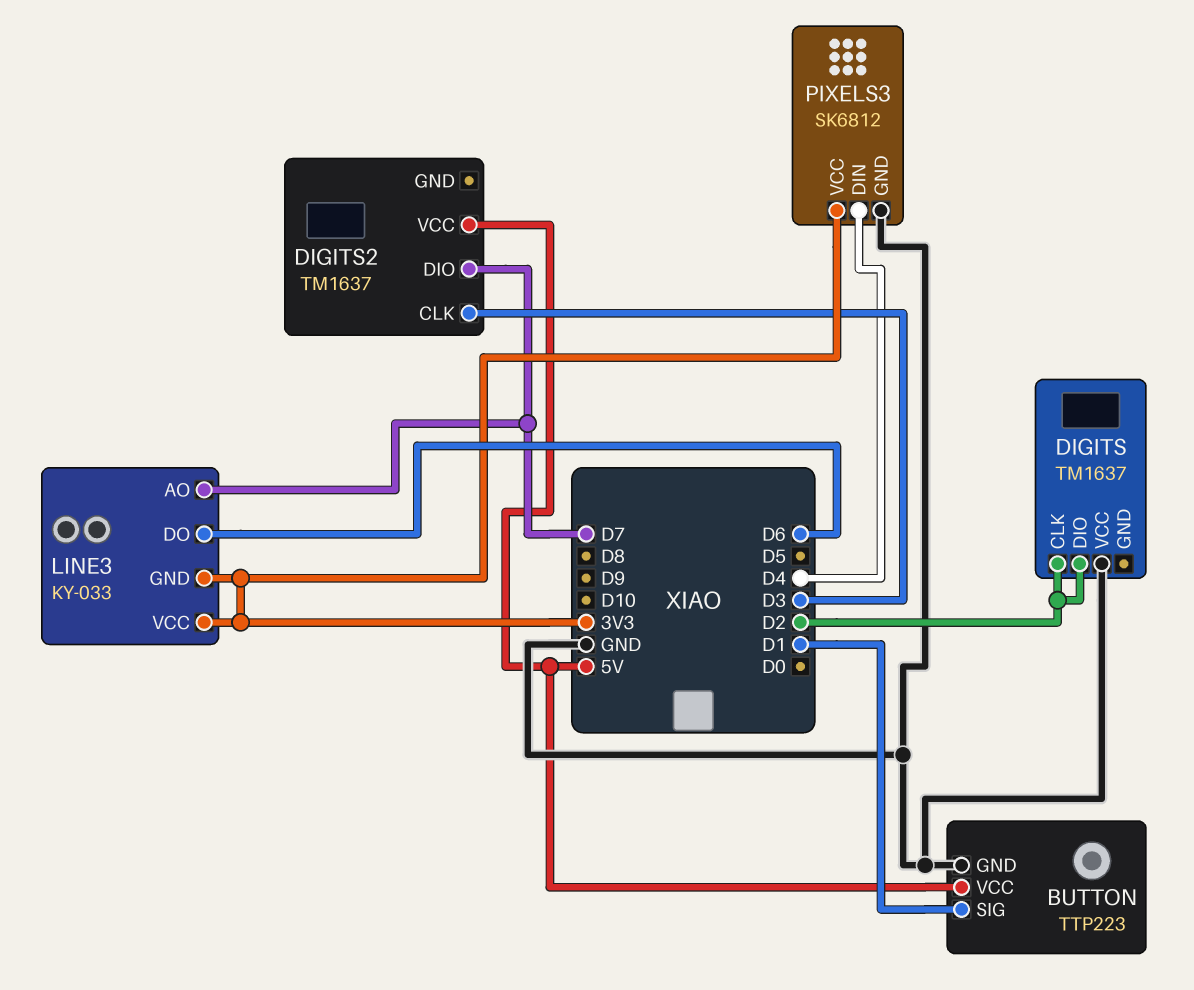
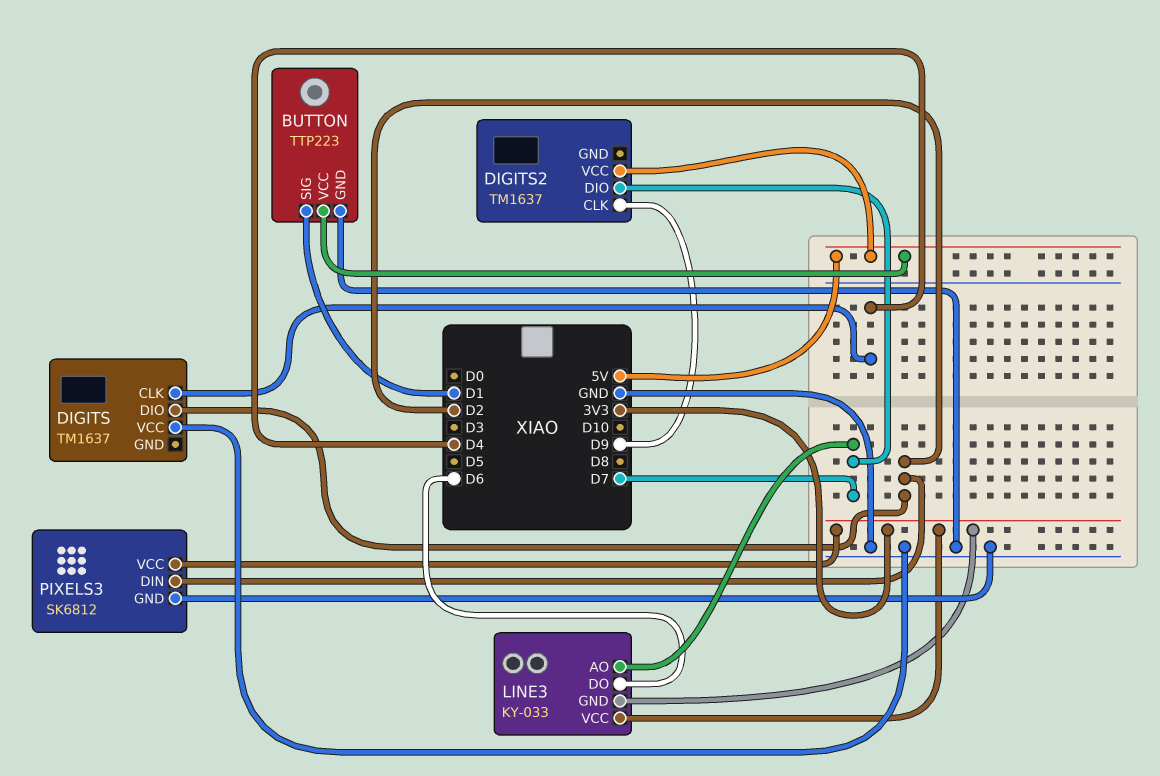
DIGITS pin CLK: D2 -> D4
DIGITS2 pin CLK: D3 -> D9
PIXELS3 pin DIN: D4 -> D2

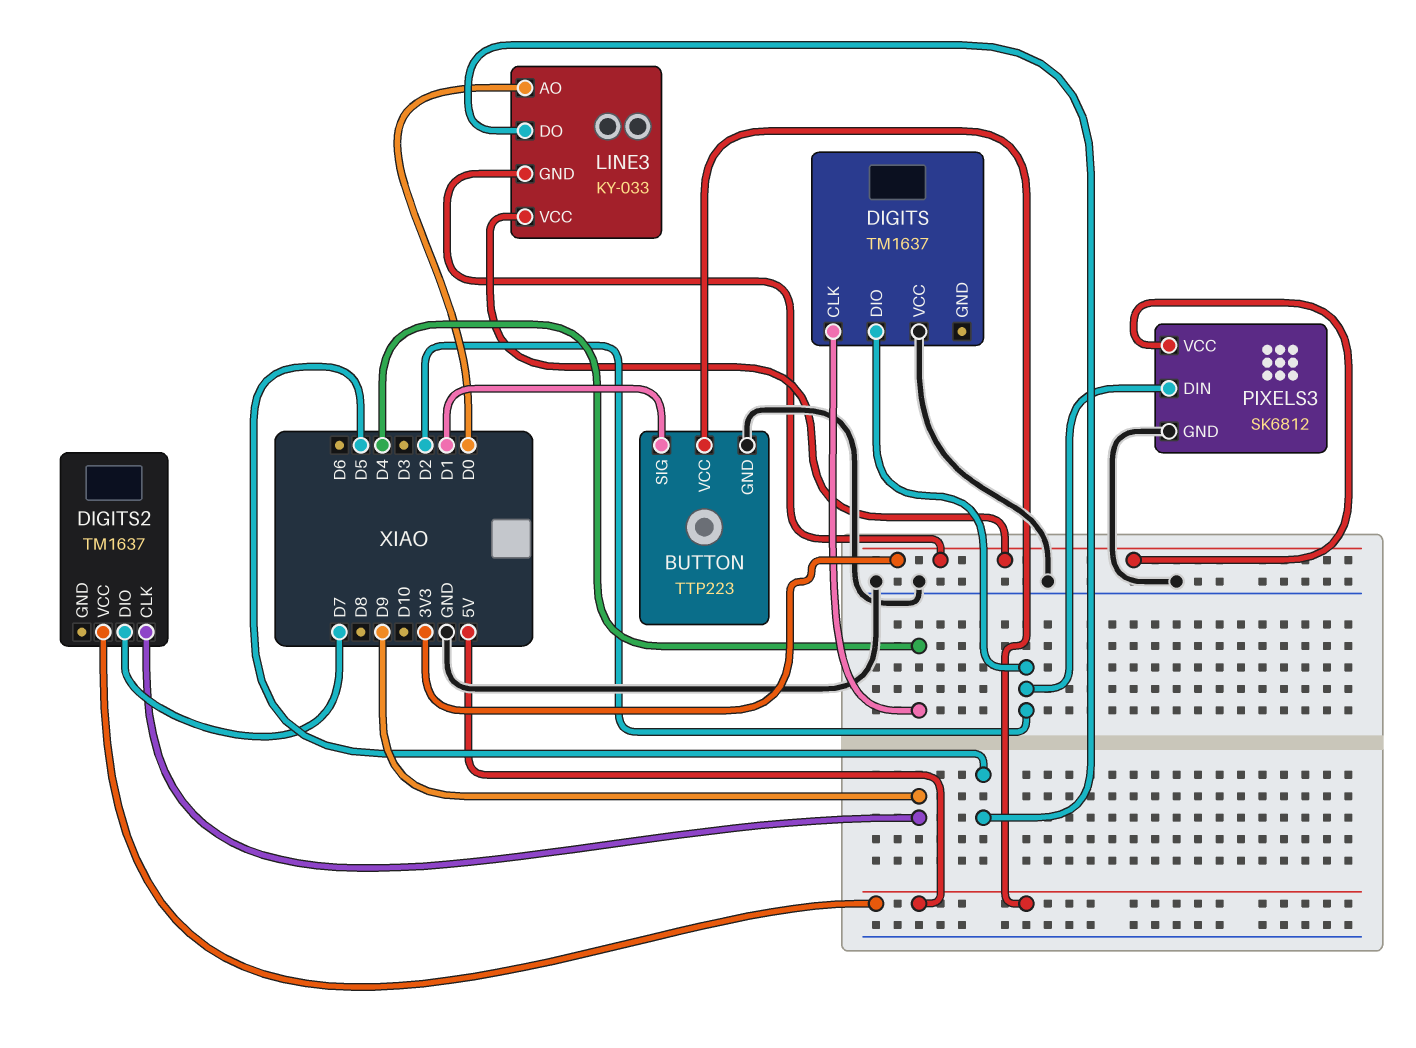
LINE3 pin AO: D7 -> D0
LINE3 pin DO: D6 -> D5

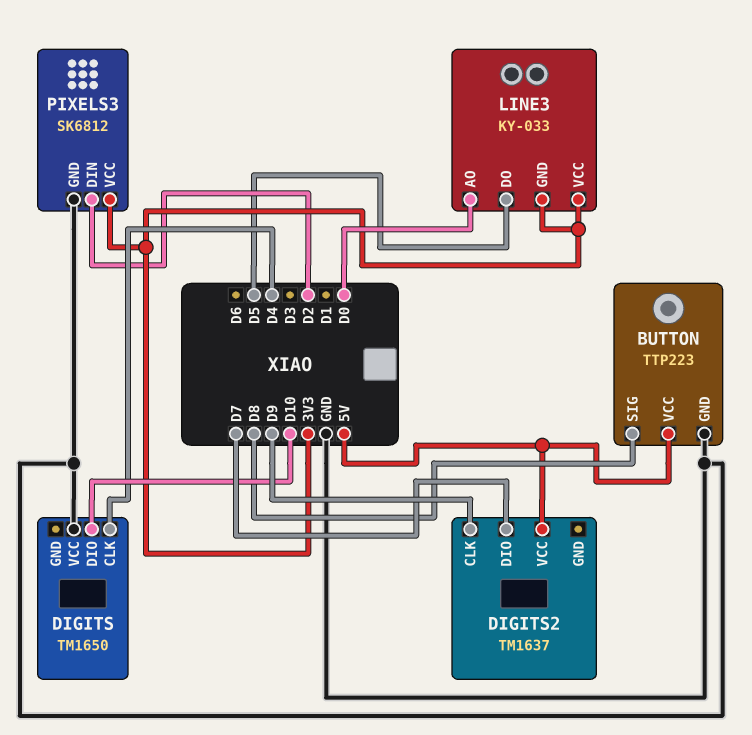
BUTTON pin SIG: D1 -> D8
DIGITS: TM1637 -> TM1650
DIGITS pin DIO: D2 -> D10

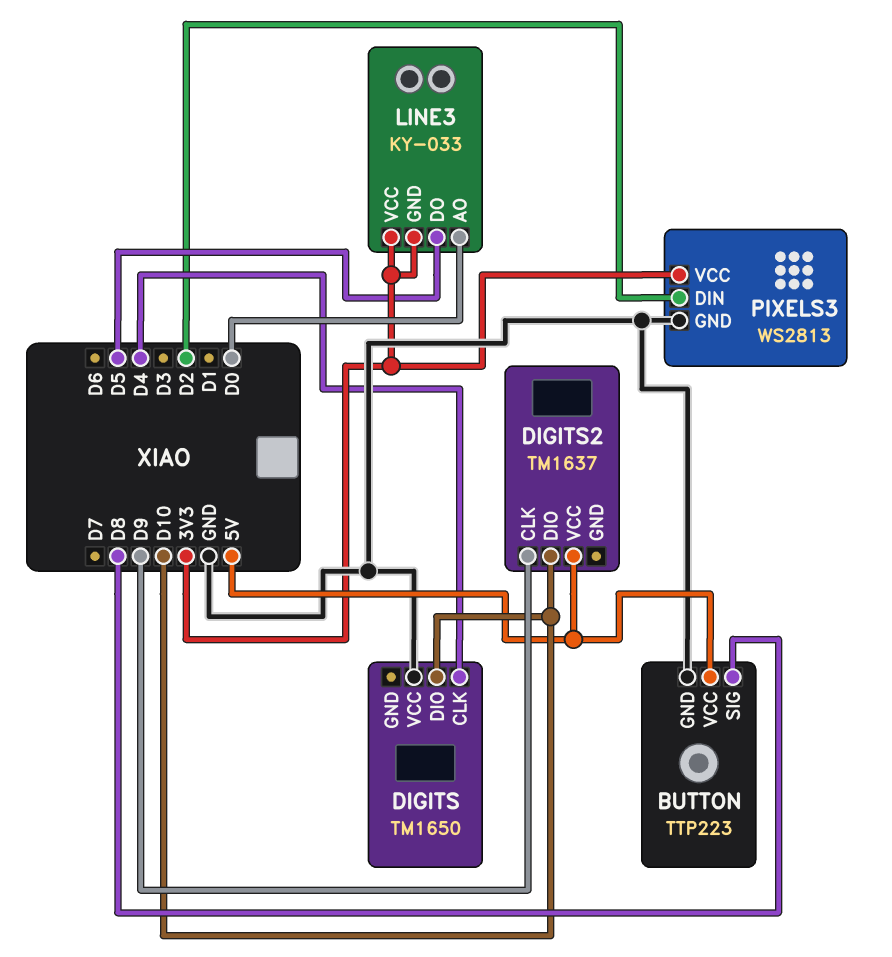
DIGITS2 pin DIO: D7 -> D10
PIXELS3: SK6812 -> WS2813

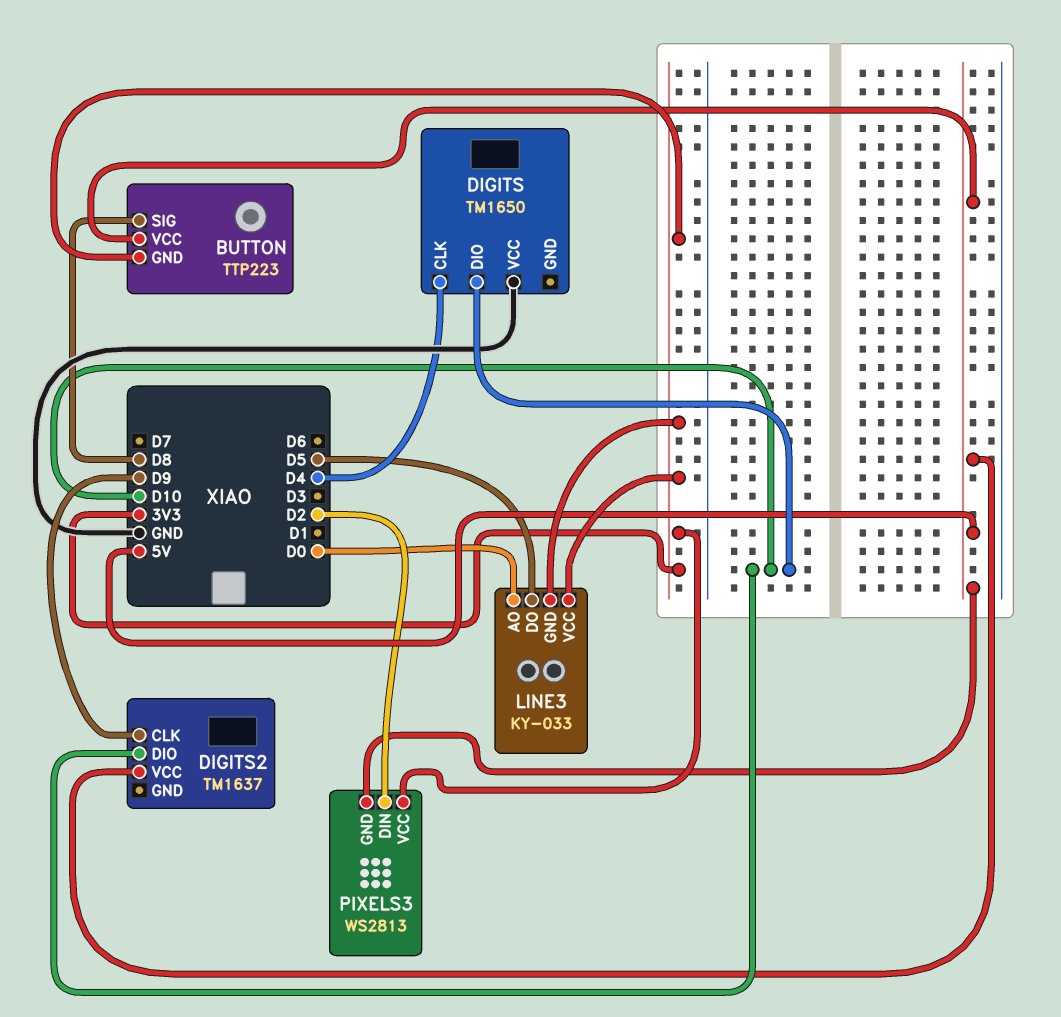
BUTTON pin GND: GND -> 3V3
PIXELS3 pin GND: GND -> 5V

